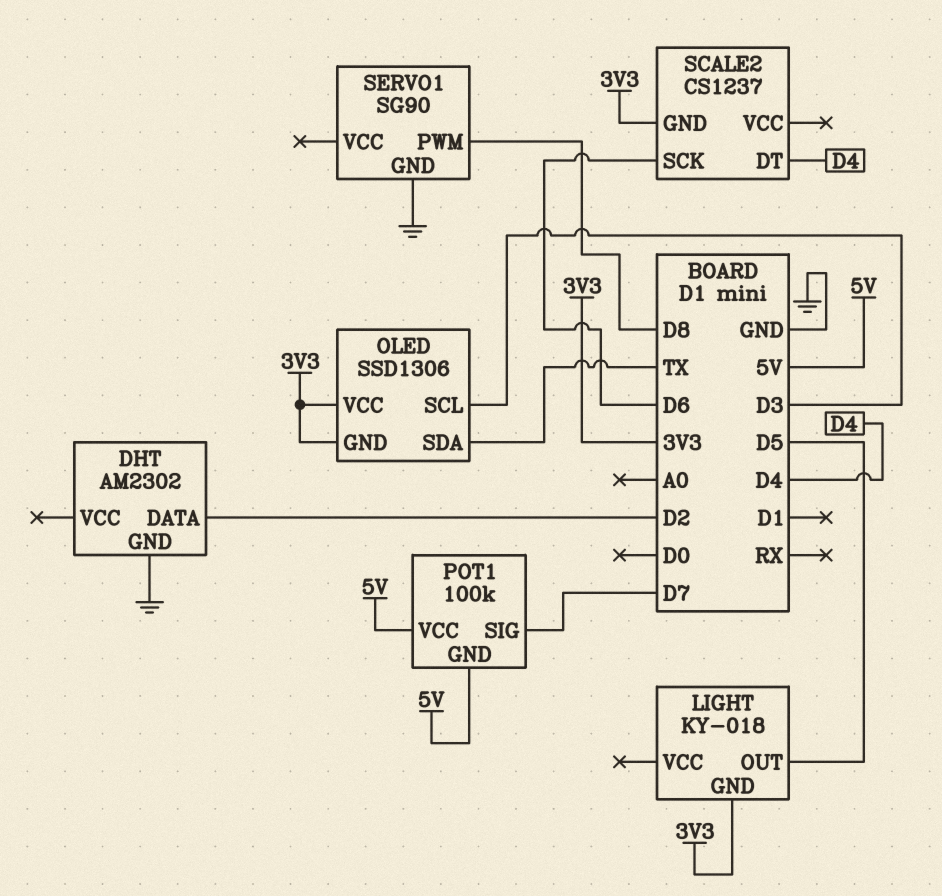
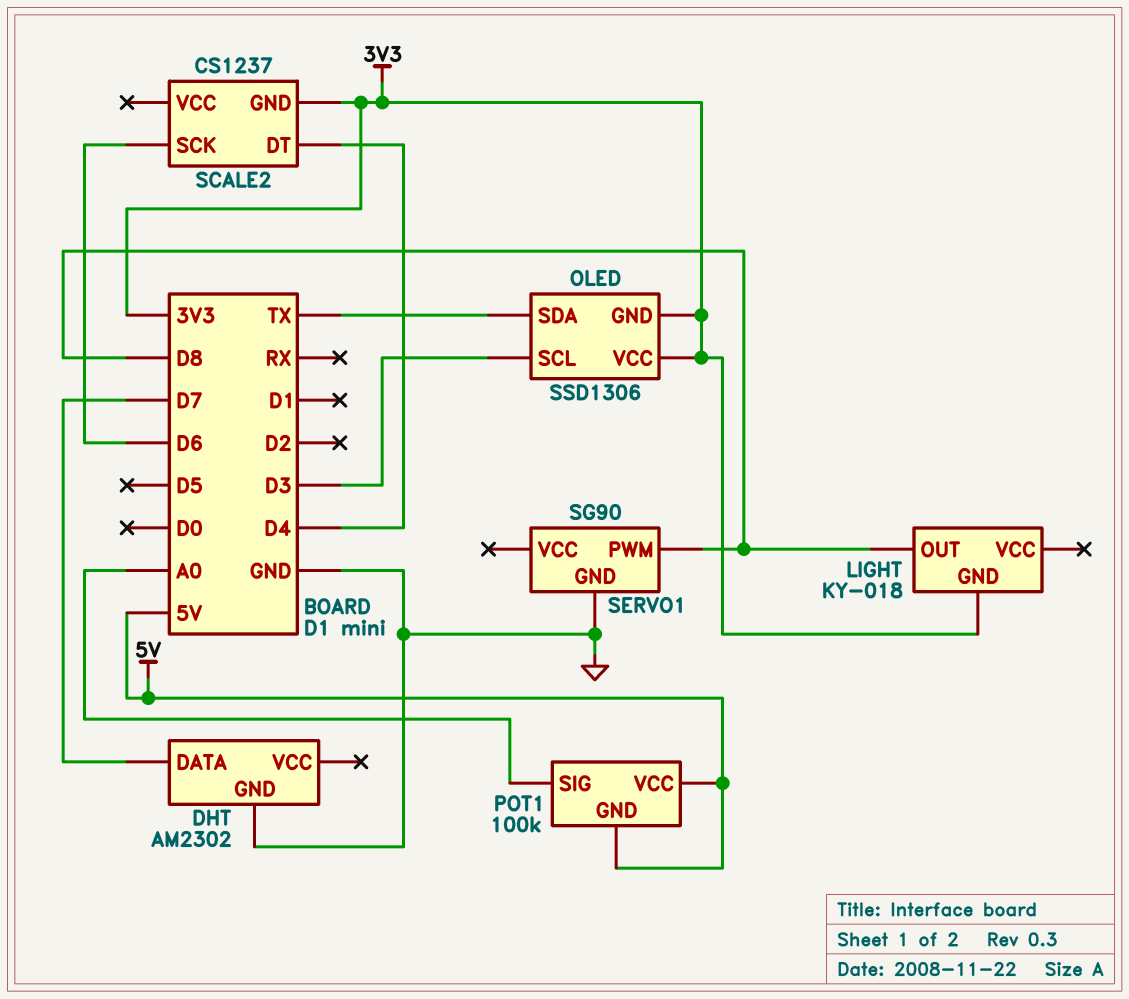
DHT pin DATA: D2 -> D7
LIGHT pin OUT: D5 -> D8
POT1 pin SIG: D7 -> A0

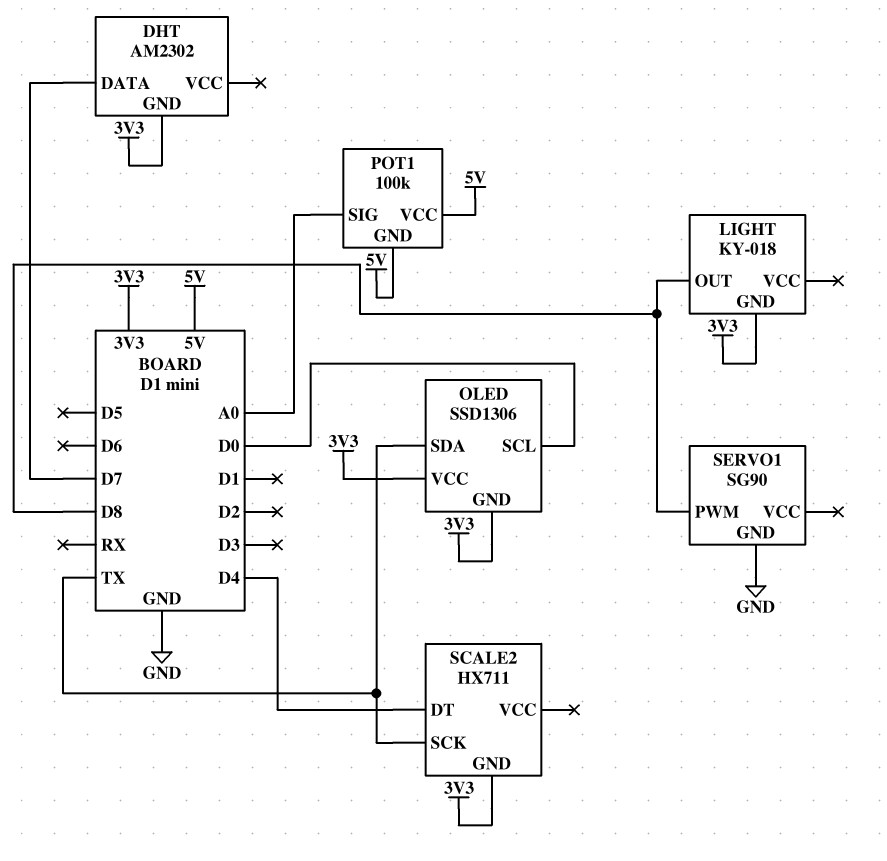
DHT pin GND: GND -> 3V3
OLED pin SCL: D3 -> D0
SCALE2: CS1237 -> HX711
SCALE2 pin SCK: D6 -> TX

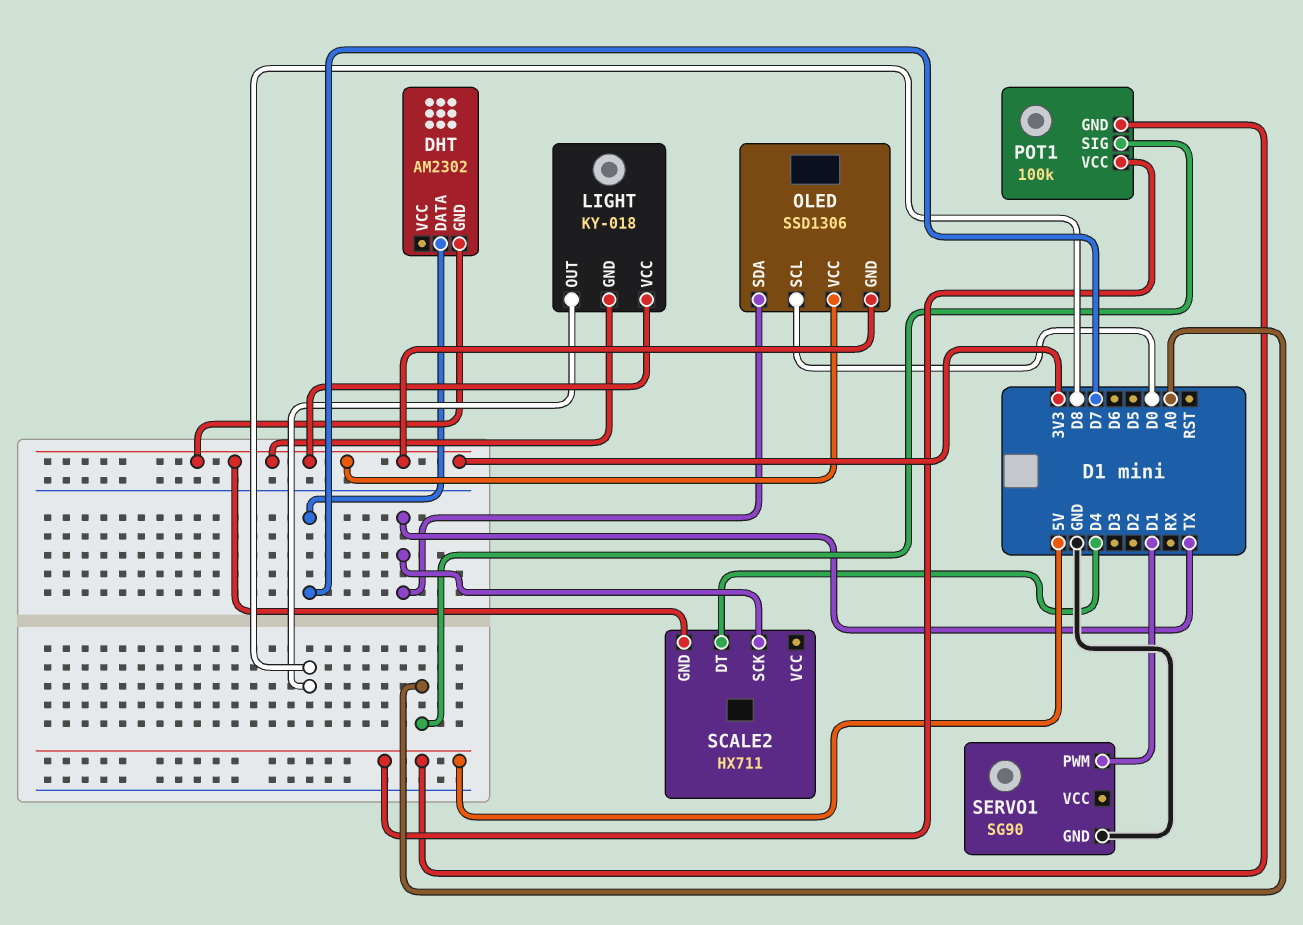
LIGHT pin VCC: none -> 3V3
SERVO1 pin PWM: D8 -> D1

